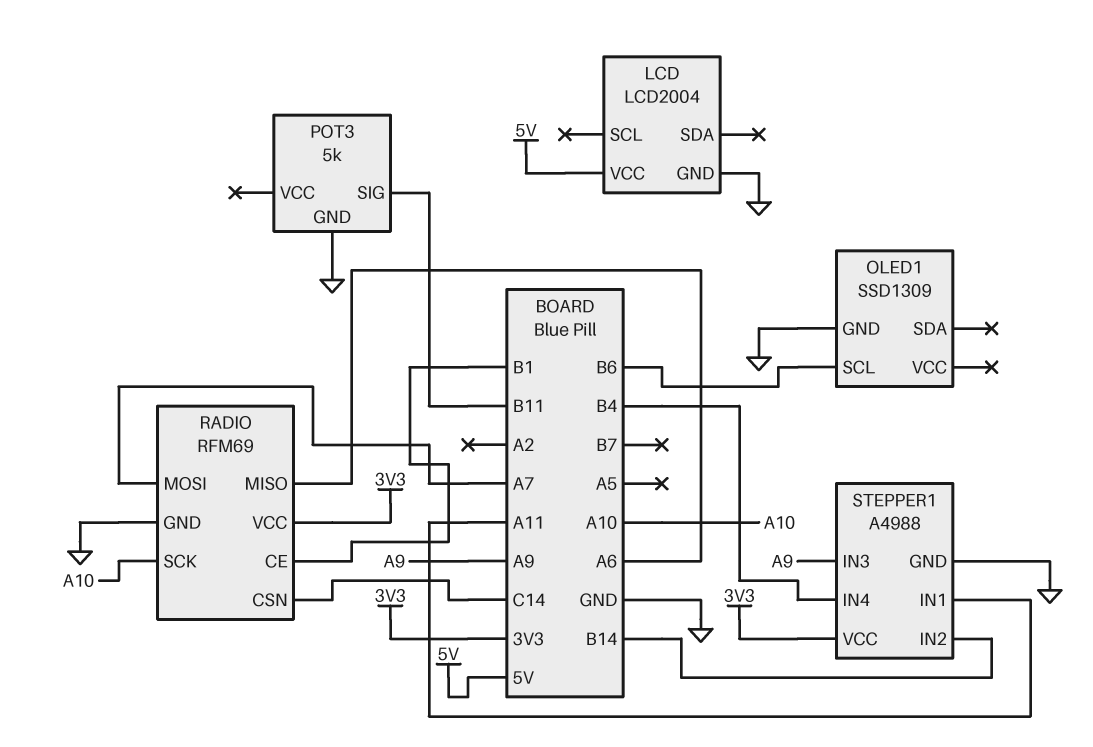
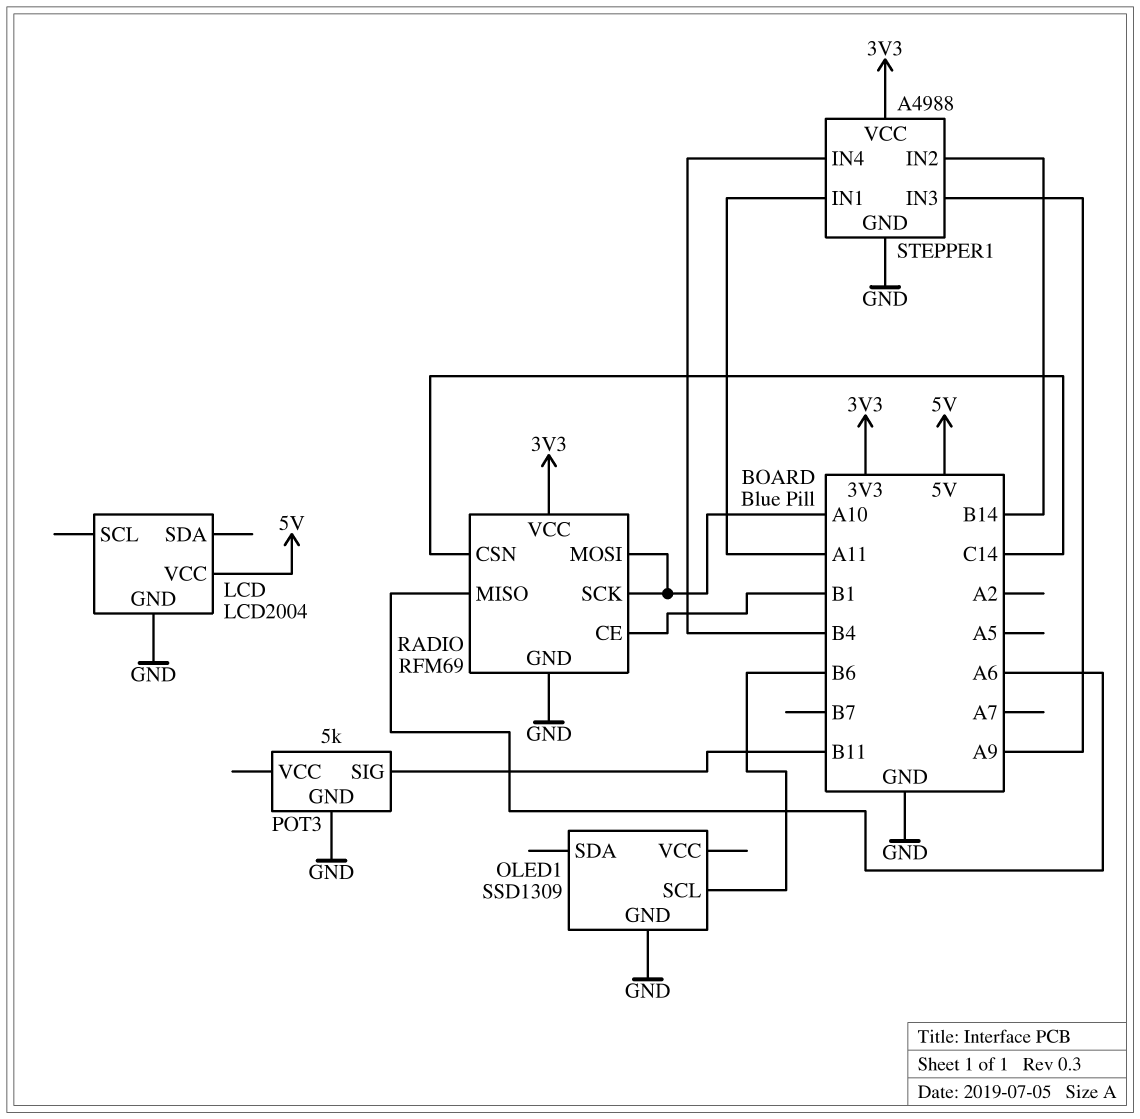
RADIO pin MOSI: A7 -> A10

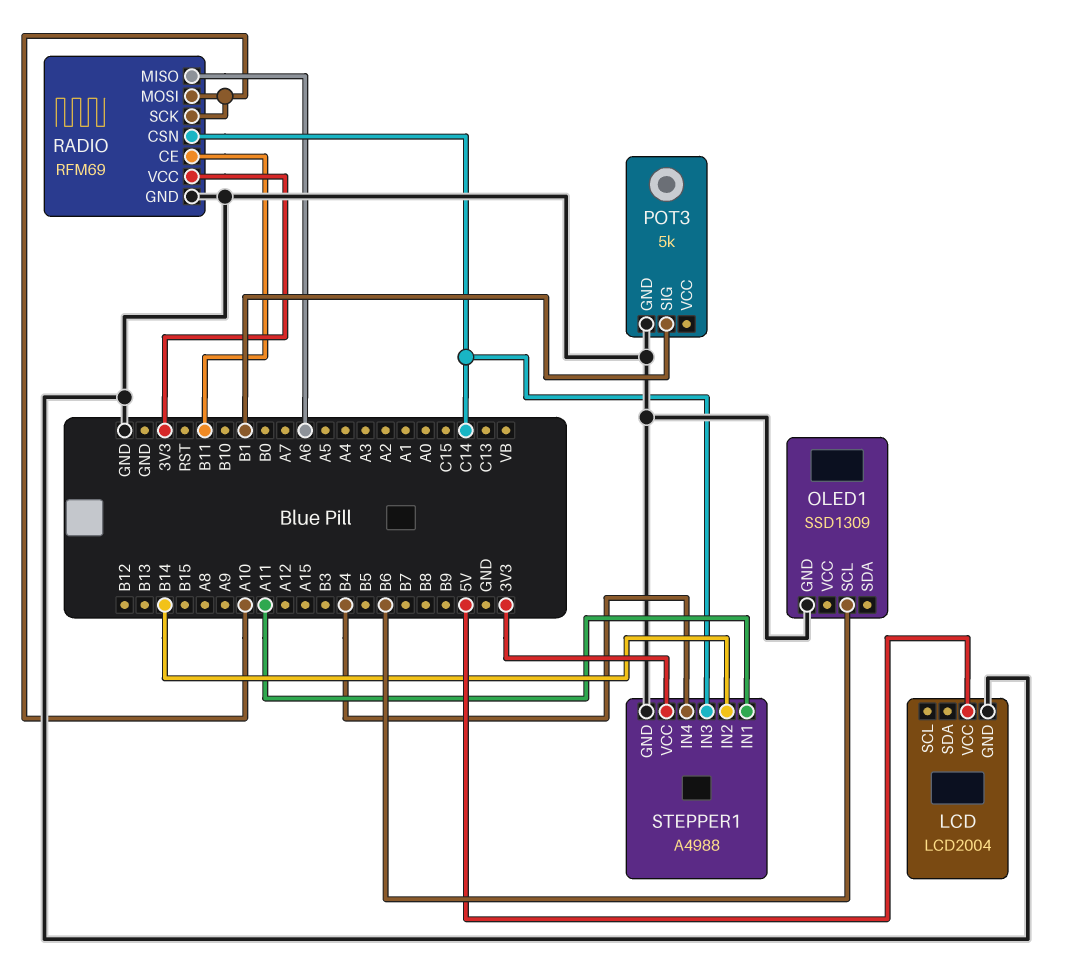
POT3 pin SIG: B11 -> B1
RADIO pin CE: B1 -> B11
STEPPER1 pin IN3: A9 -> C14

